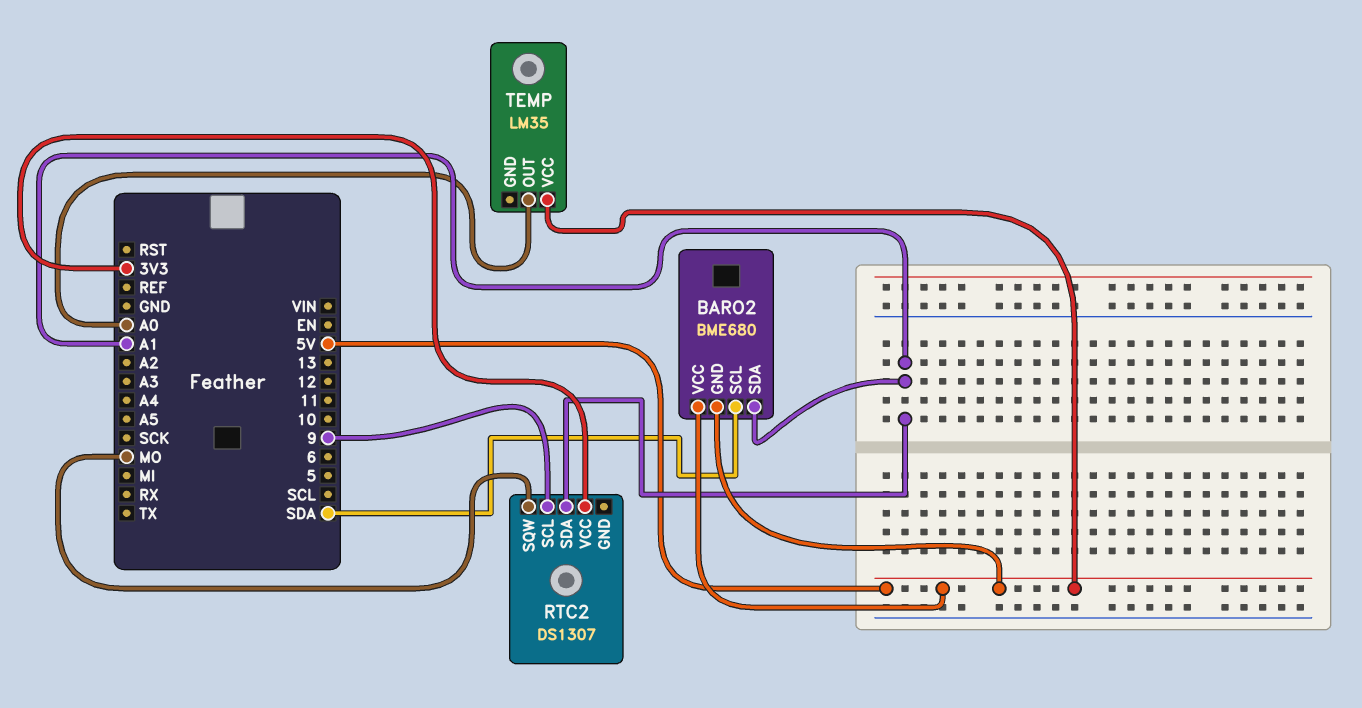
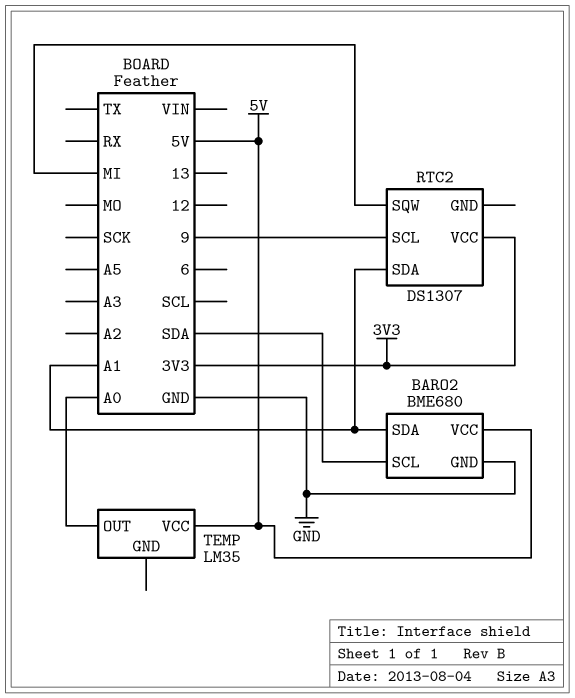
BARO2 pin GND: 5V -> GND
RTC2 pin SQW: MO -> MI

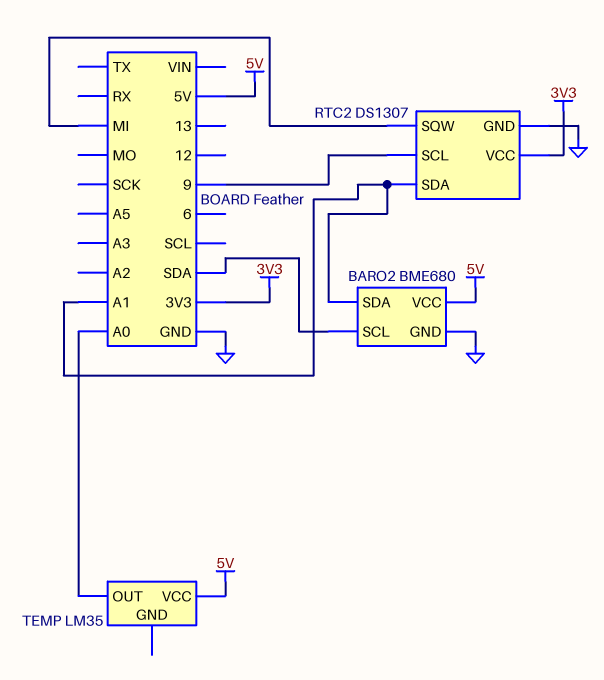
RTC2 pin GND: none -> GND

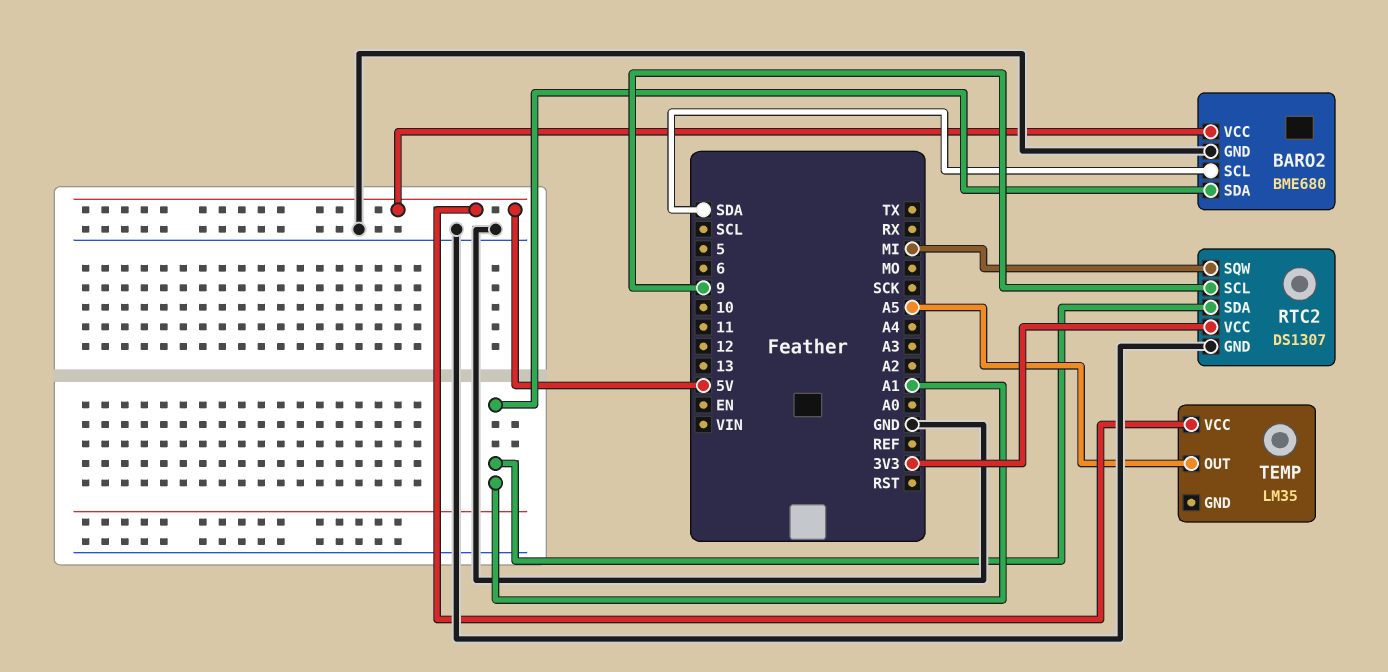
TEMP pin OUT: A0 -> A5

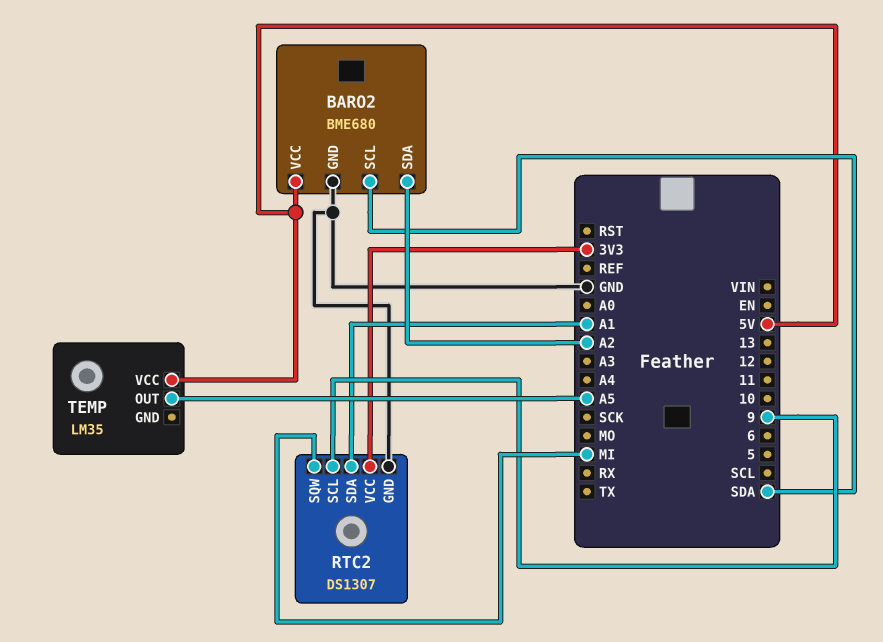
BARO2 pin SDA: A1 -> A2

